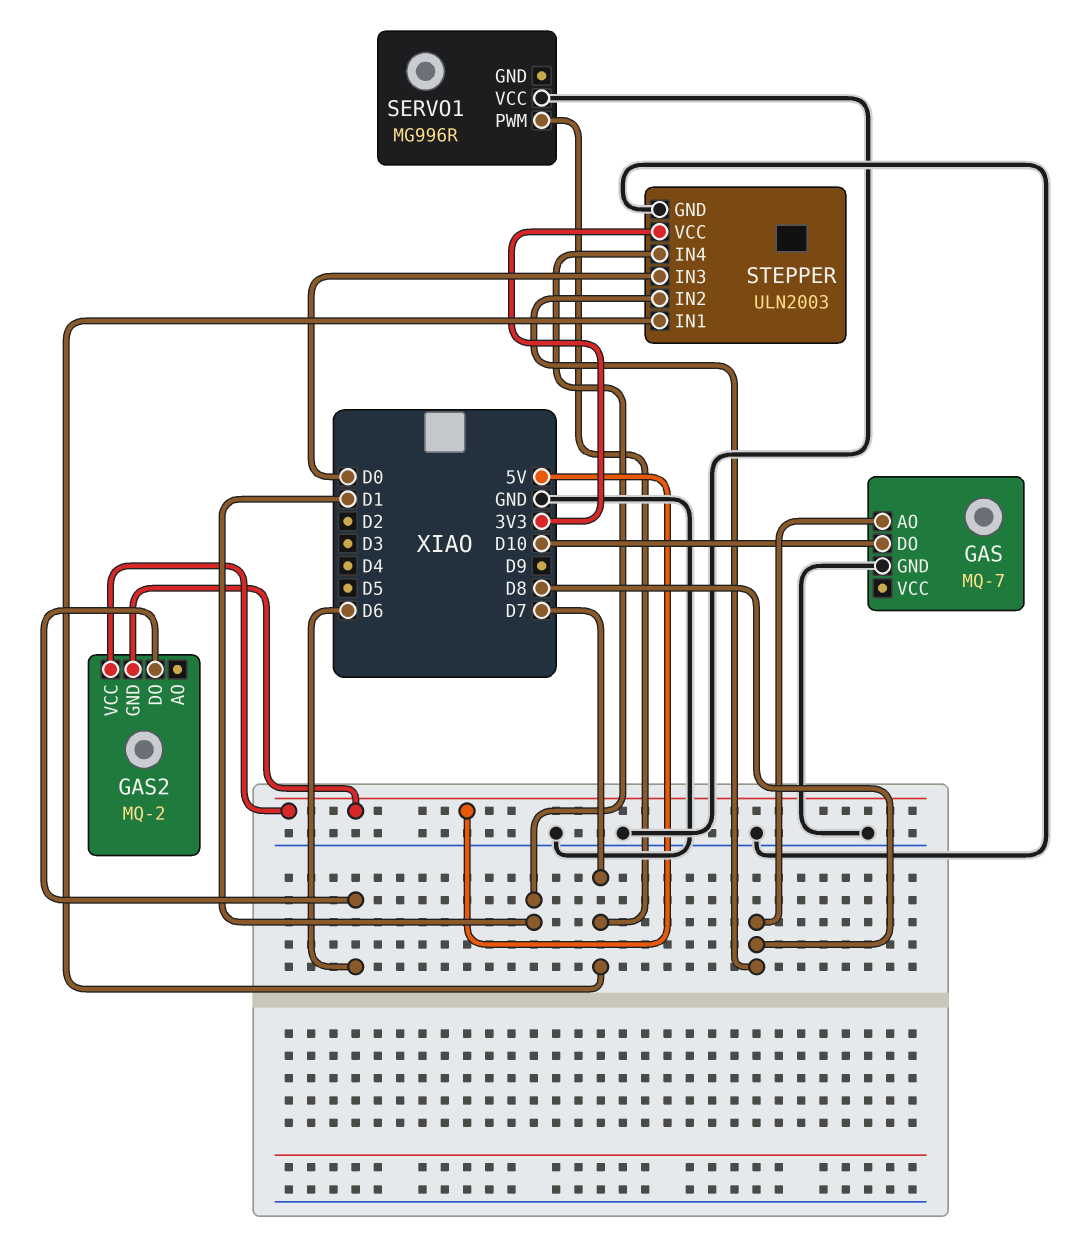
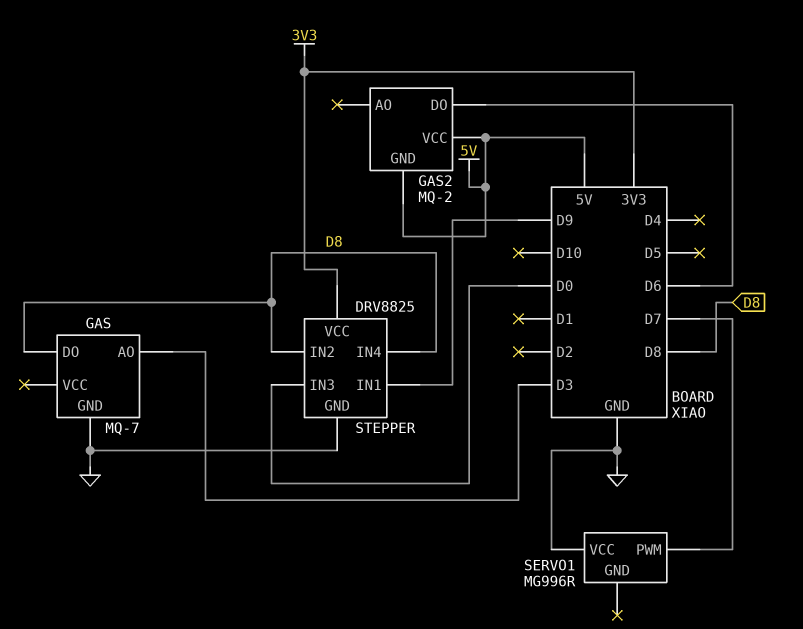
GAS pin AO: D8 -> D3
GAS pin DO: D10 -> D8
STEPPER: ULN2003 -> DRV8825
STEPPER pin IN1: D7 -> D9
STEPPER pin IN4: D1 -> D8

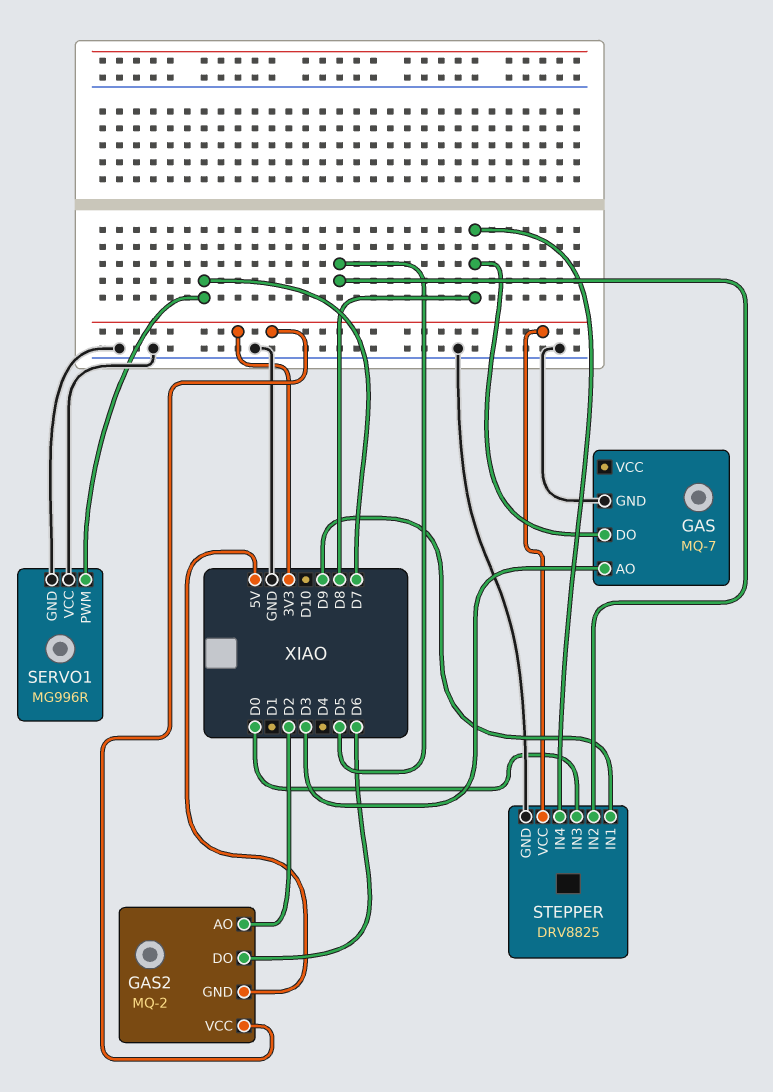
GAS2 pin AO: none -> D2
GAS2 pin VCC: 5V -> 3V3
SERVO1 pin GND: none -> GND
STEPPER pin IN2: D8 -> D5

